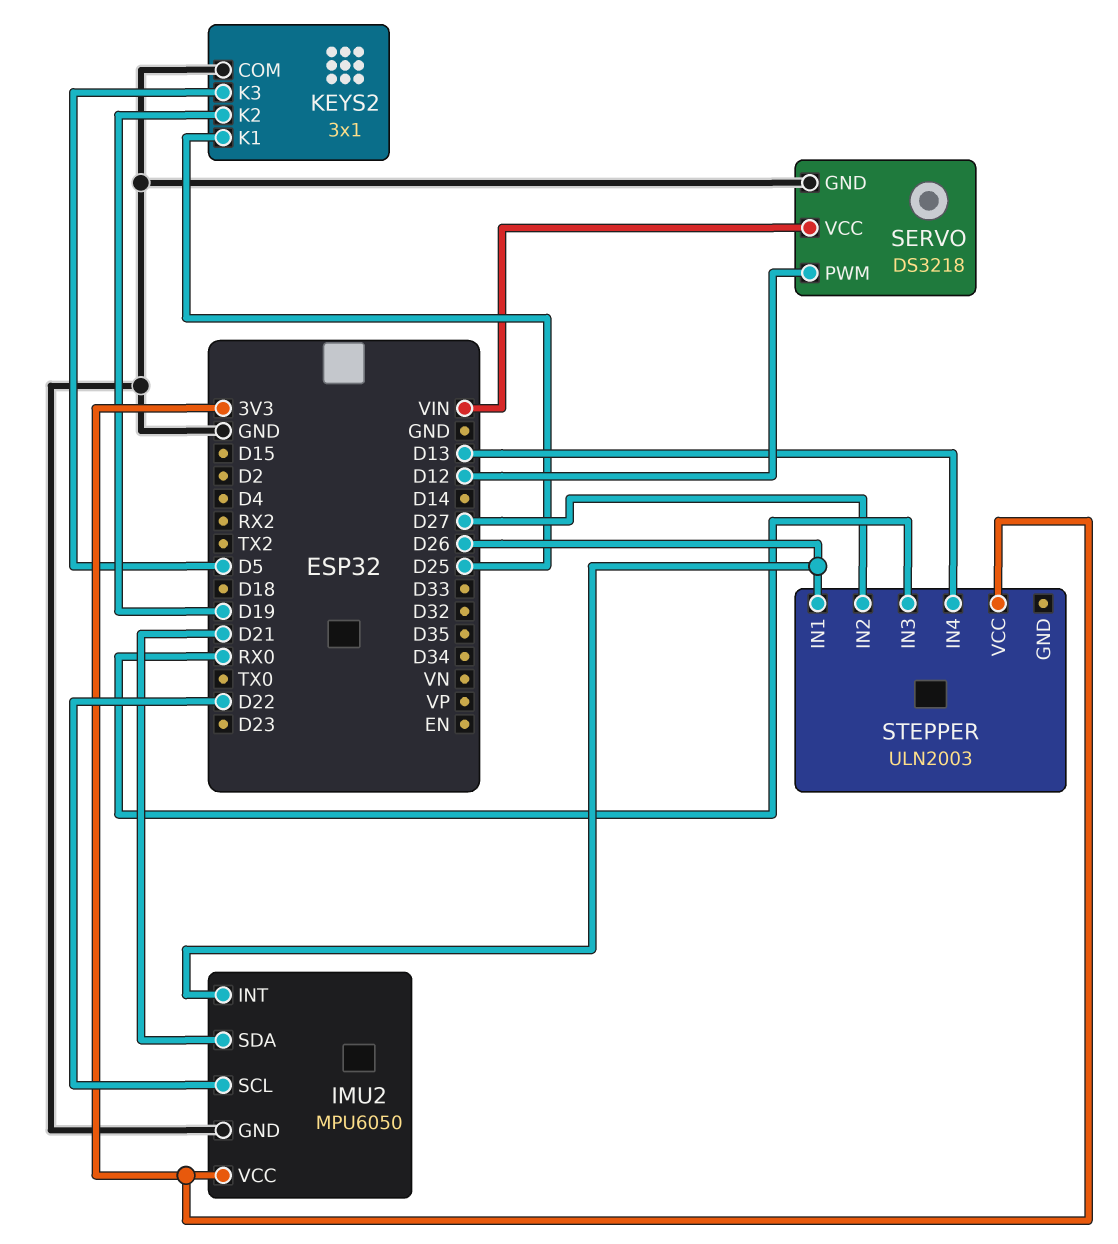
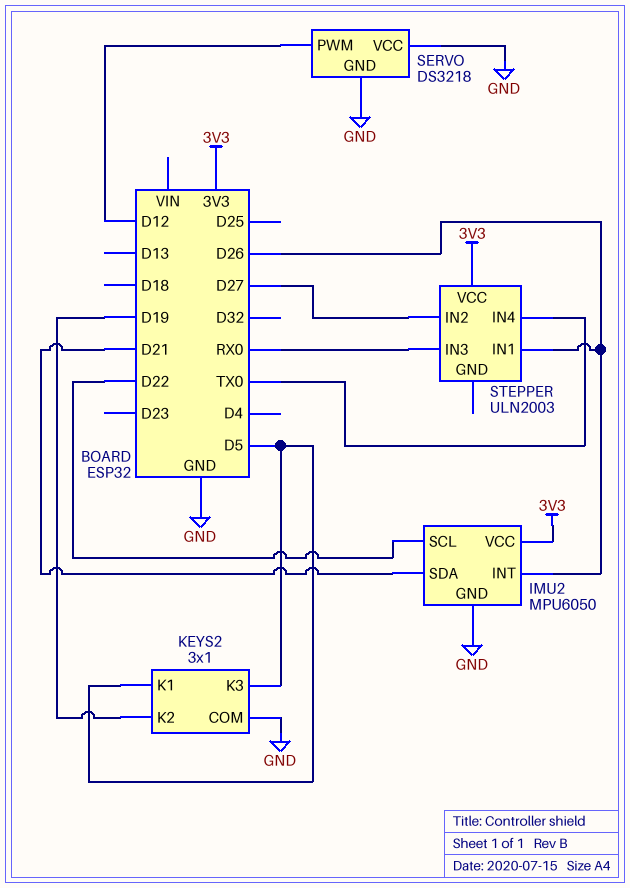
KEYS2 pin K1: D25 -> D5
SERVO pin VCC: VIN -> GND
STEPPER pin IN4: D13 -> TX0

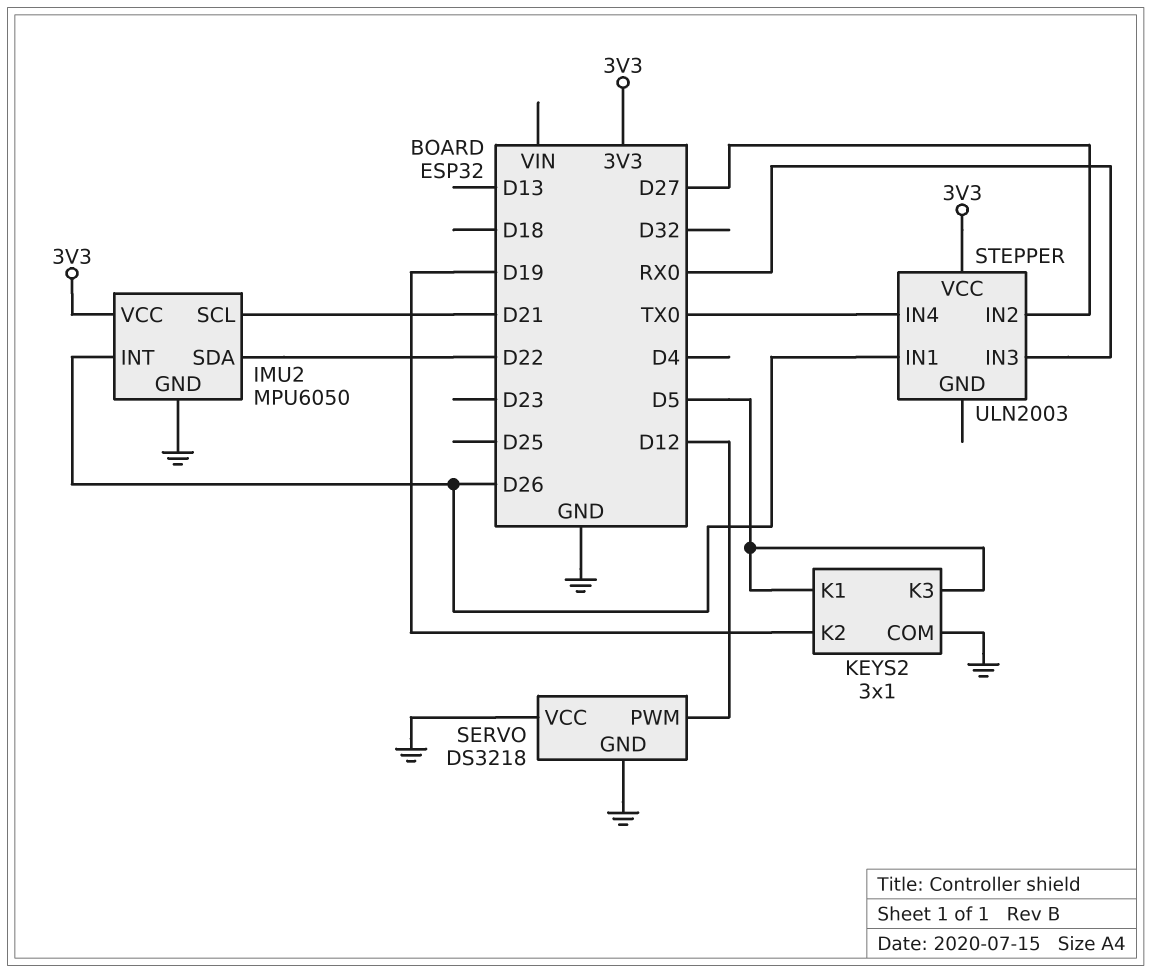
IMU2 pin SCL: D22 -> D21
IMU2 pin SDA: D21 -> D22

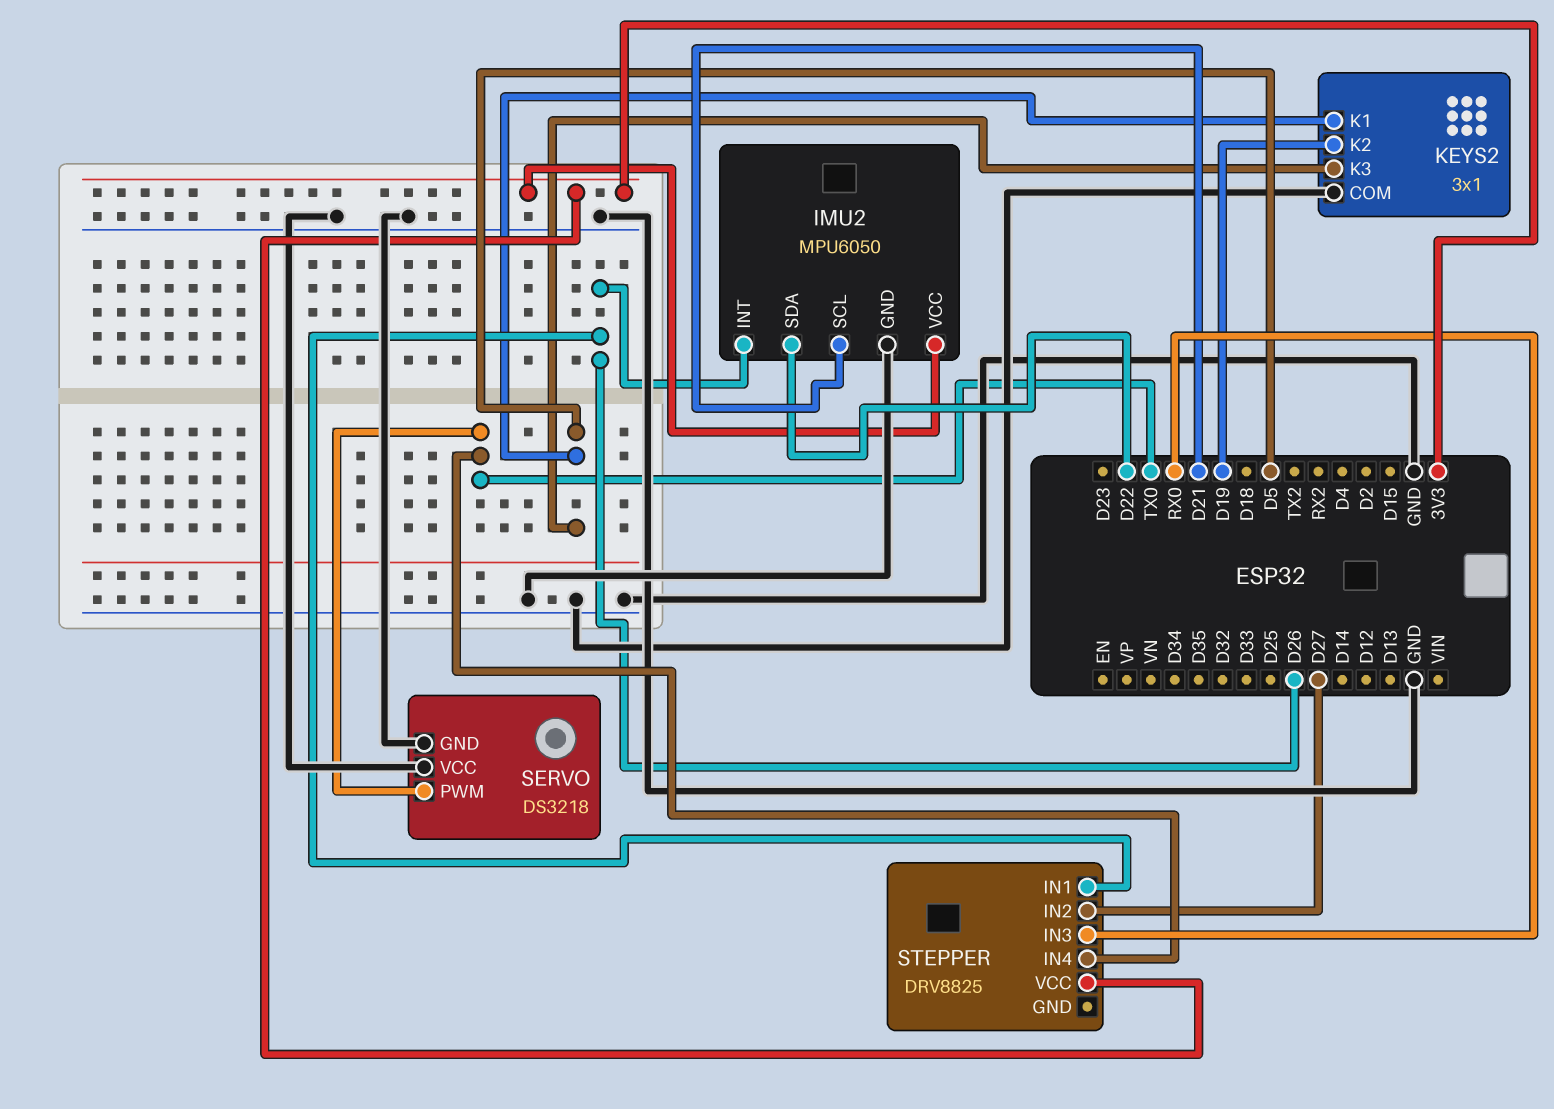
SERVO pin PWM: D12 -> TX0
STEPPER: ULN2003 -> DRV8825

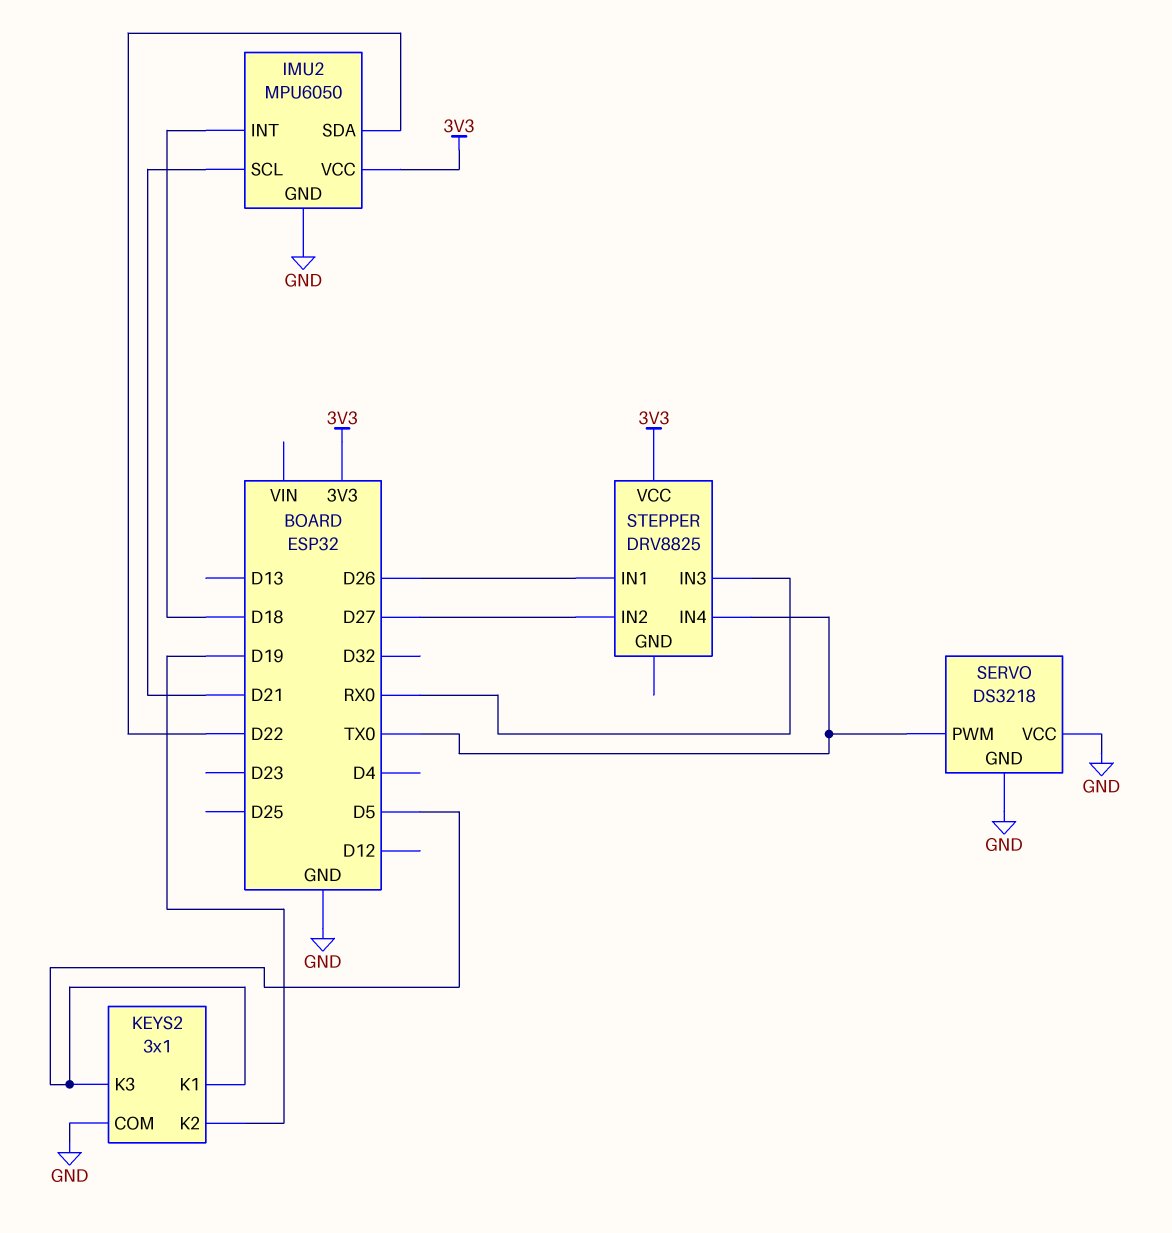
IMU2 pin INT: D26 -> D18

